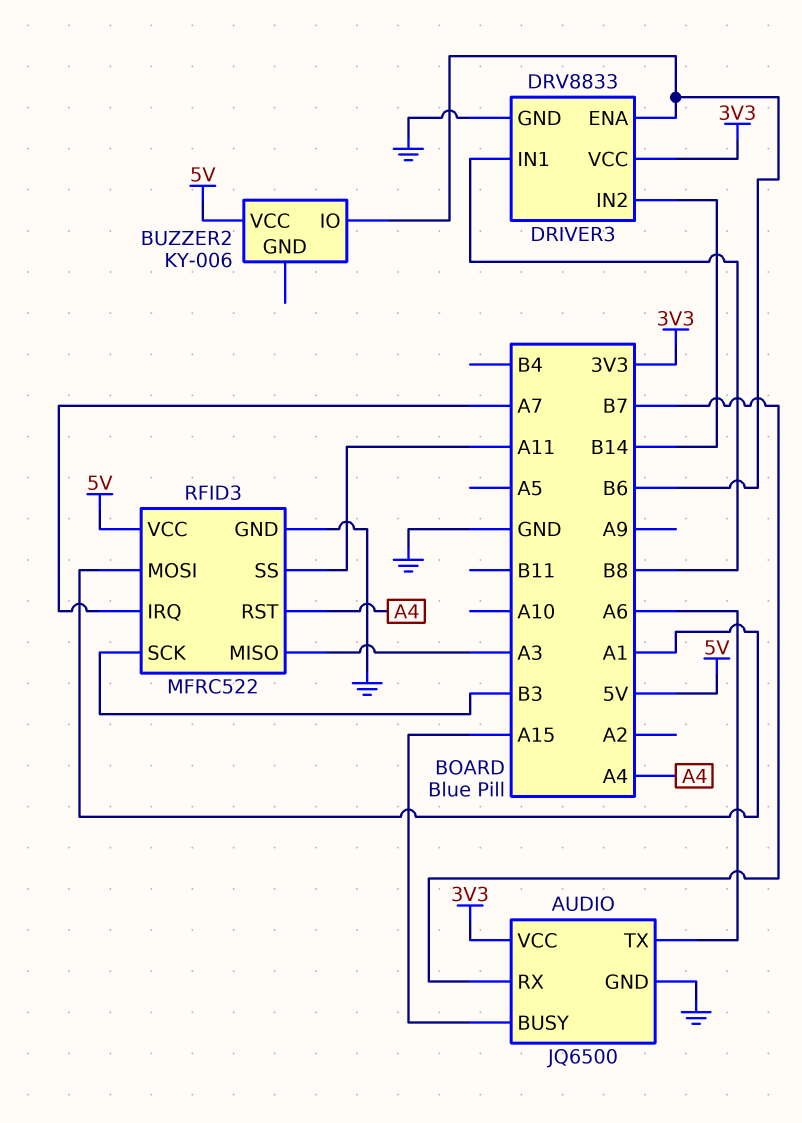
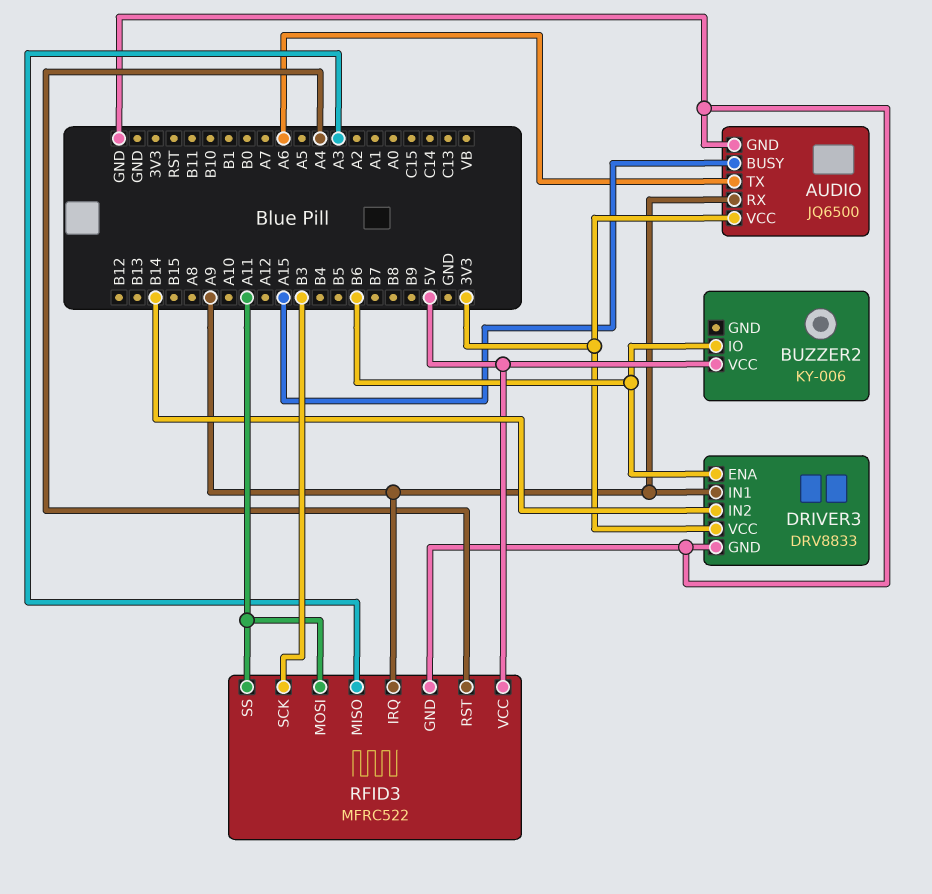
AUDIO pin RX: B7 -> A9
DRIVER3 pin IN1: B8 -> A9
RFID3 pin IRQ: A7 -> A9
RFID3 pin MOSI: A1 -> A11

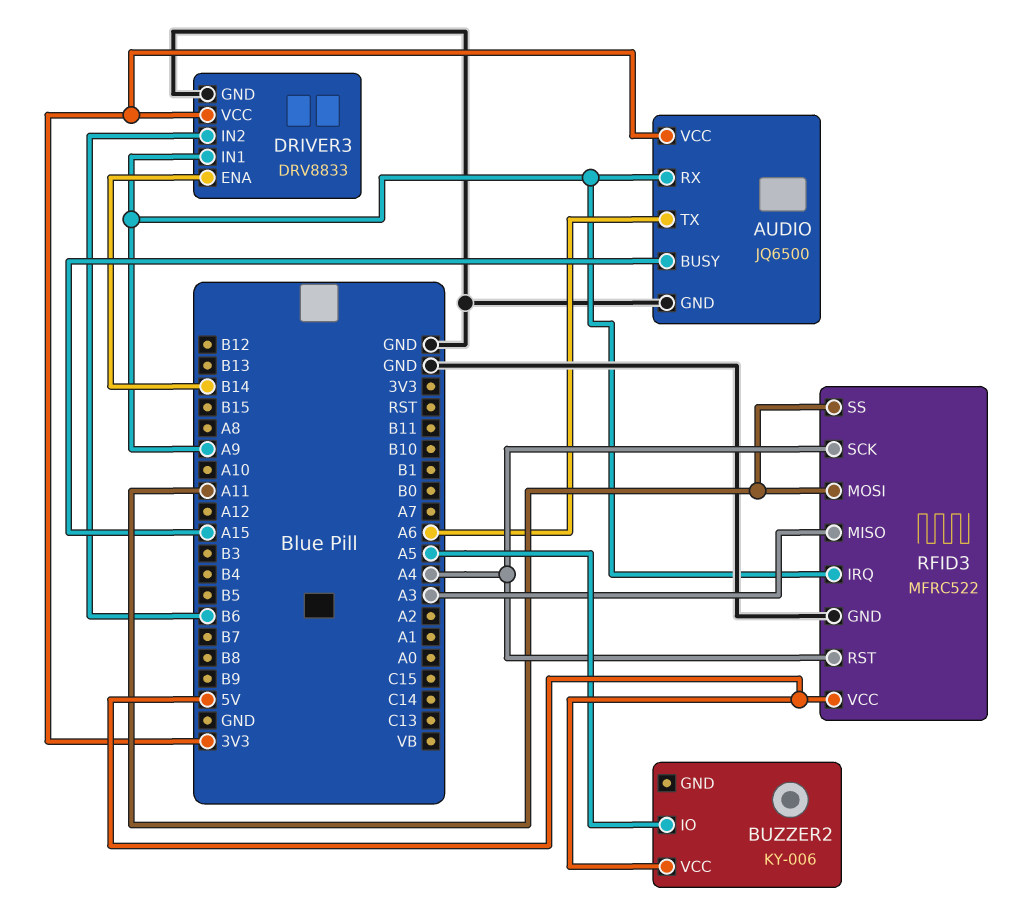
BUZZER2 pin IO: B6 -> A5
DRIVER3 pin ENA: B6 -> B14
DRIVER3 pin IN2: B14 -> B6
RFID3 pin SCK: B3 -> A4

